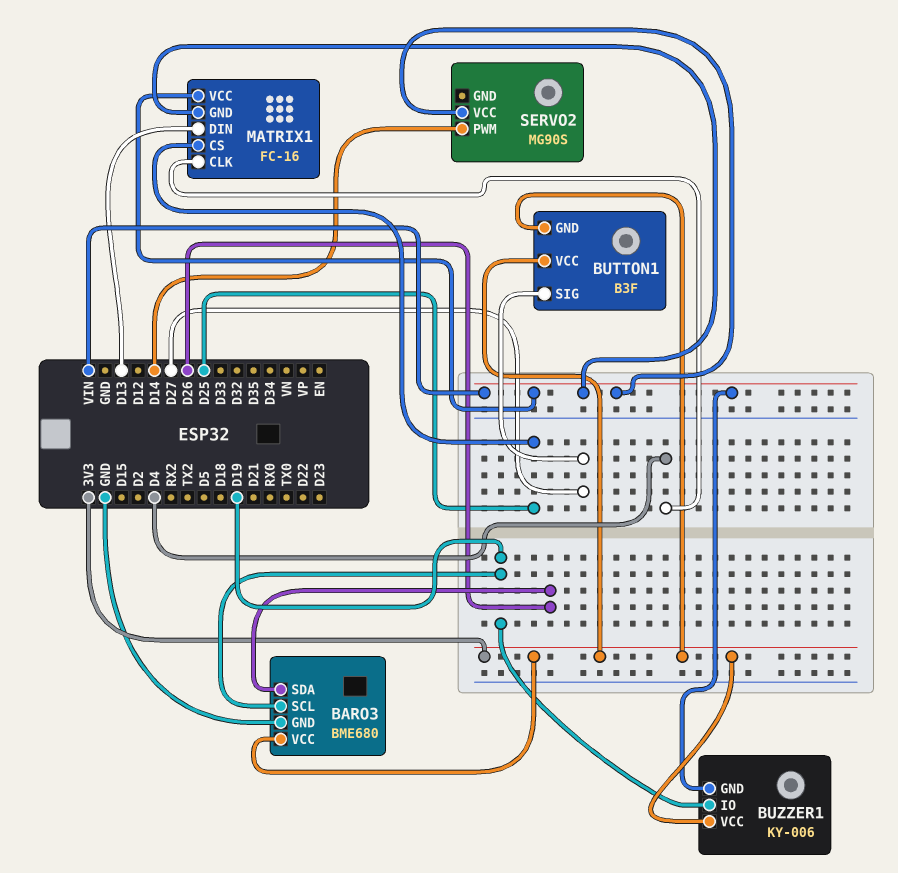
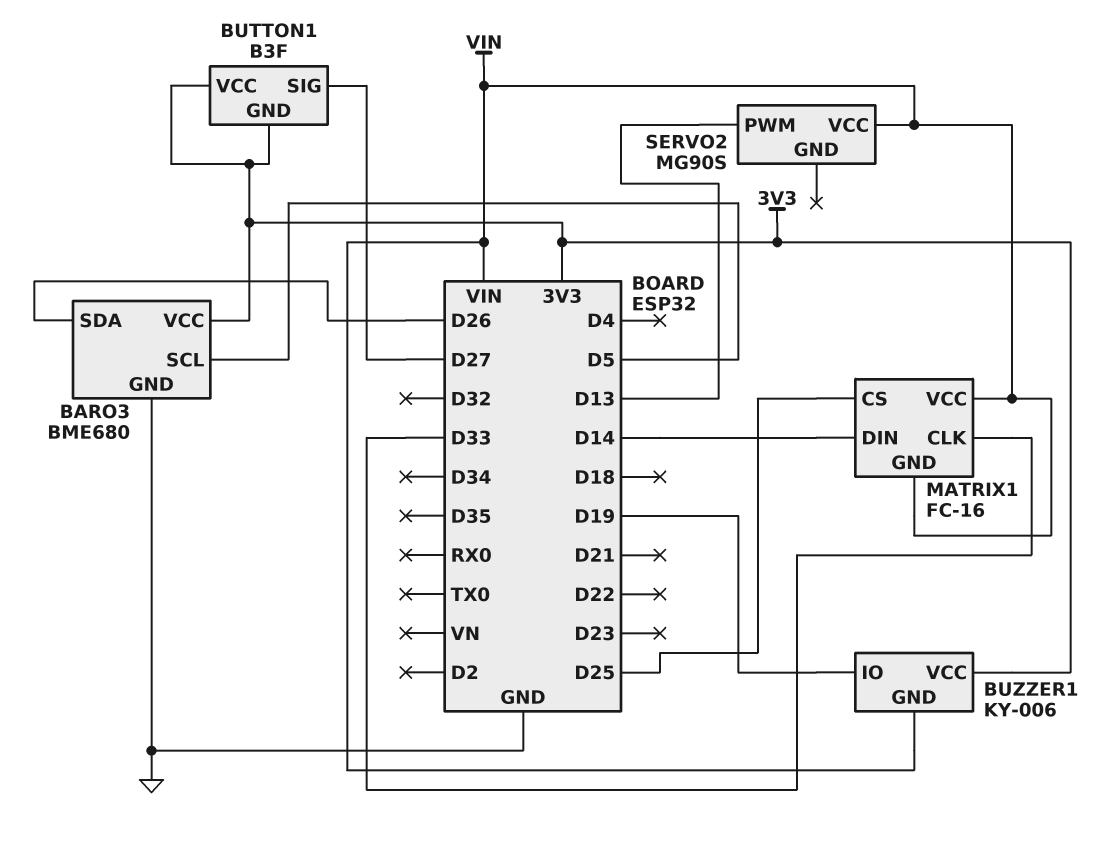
BARO3 pin SCL: D19 -> D5
MATRIX1 pin CLK: D4 -> D33
MATRIX1 pin DIN: D13 -> D14
SERVO2 pin PWM: D14 -> D13

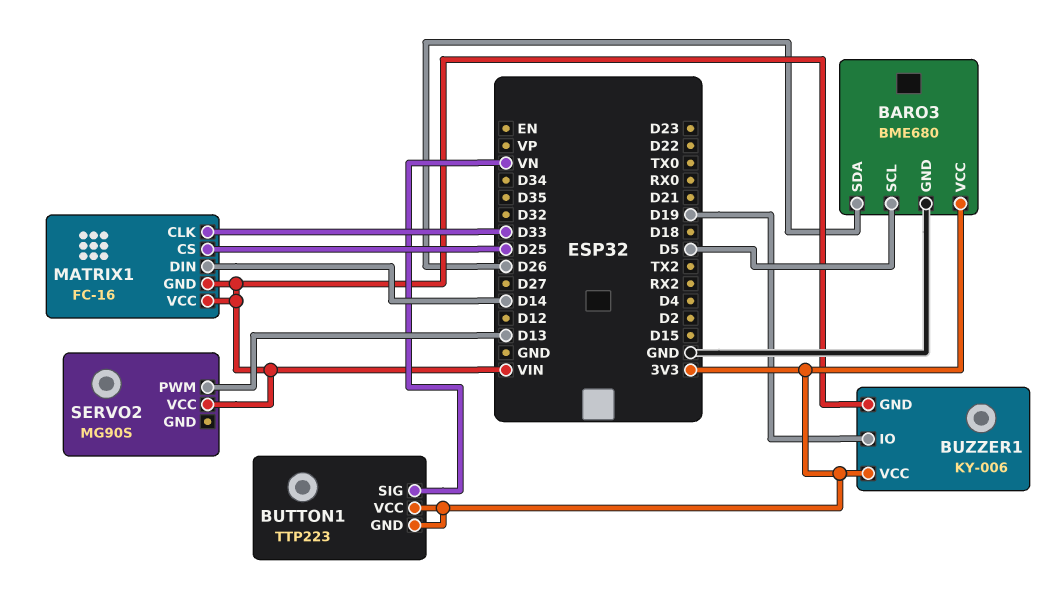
BUTTON1: B3F -> TTP223
BUTTON1 pin SIG: D27 -> VN

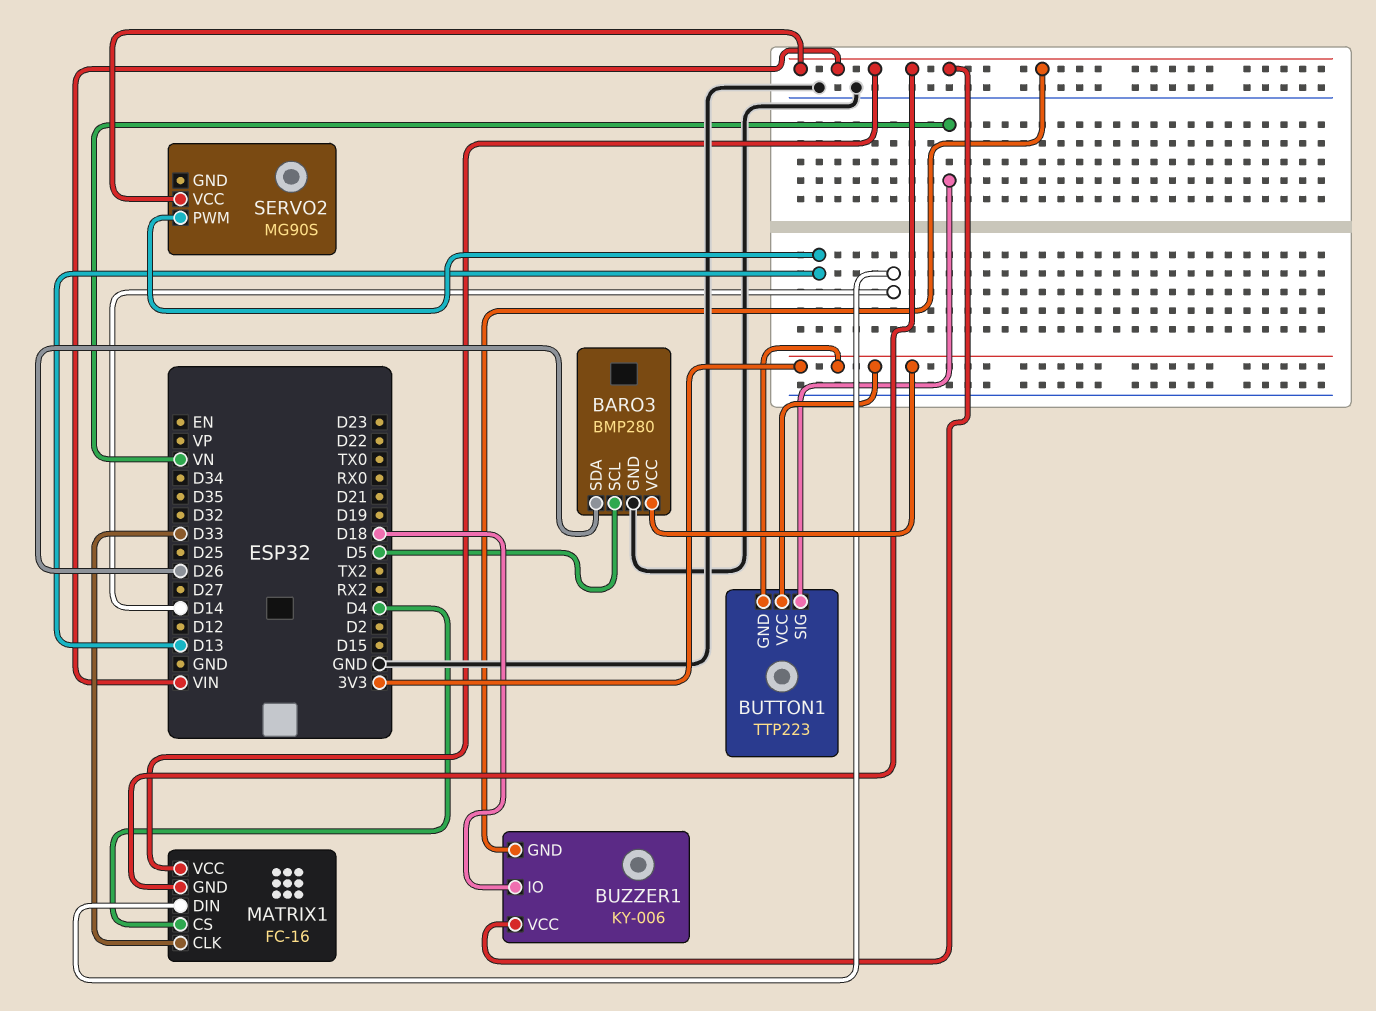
BARO3: BME680 -> BMP280
BUZZER1 pin IO: D19 -> D18
BUZZER1 pin VCC: 3V3 -> VIN
MATRIX1 pin CS: D25 -> D4

